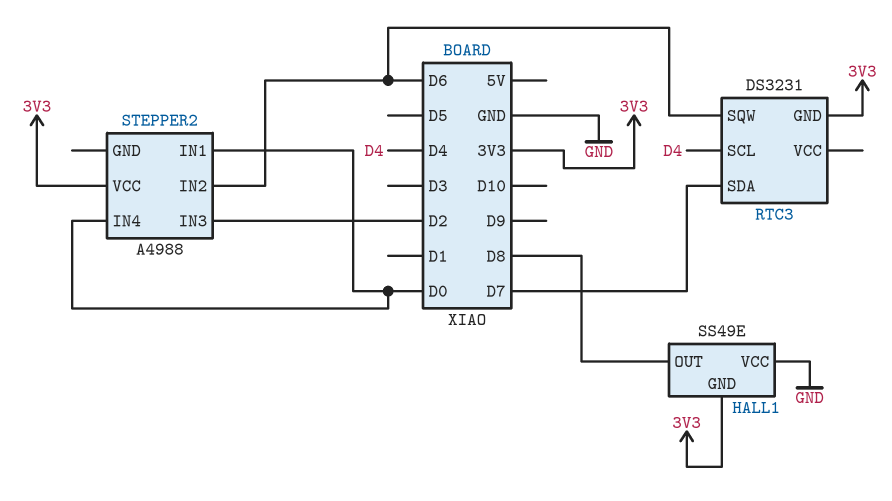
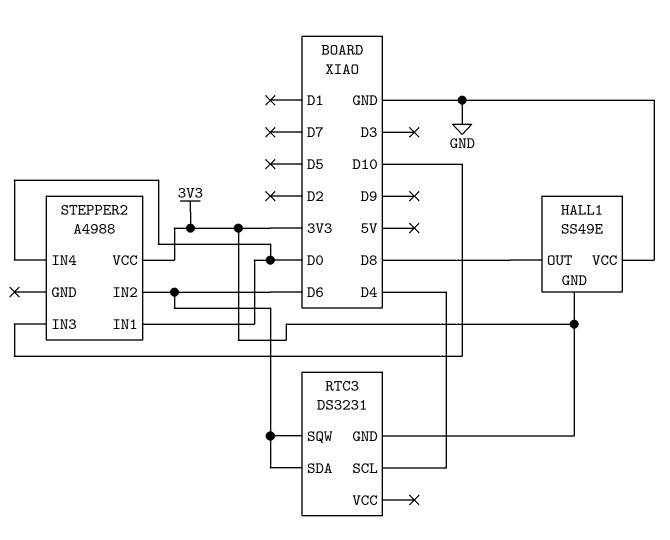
RTC3 pin SDA: D7 -> D6
STEPPER2 pin IN3: D2 -> D10

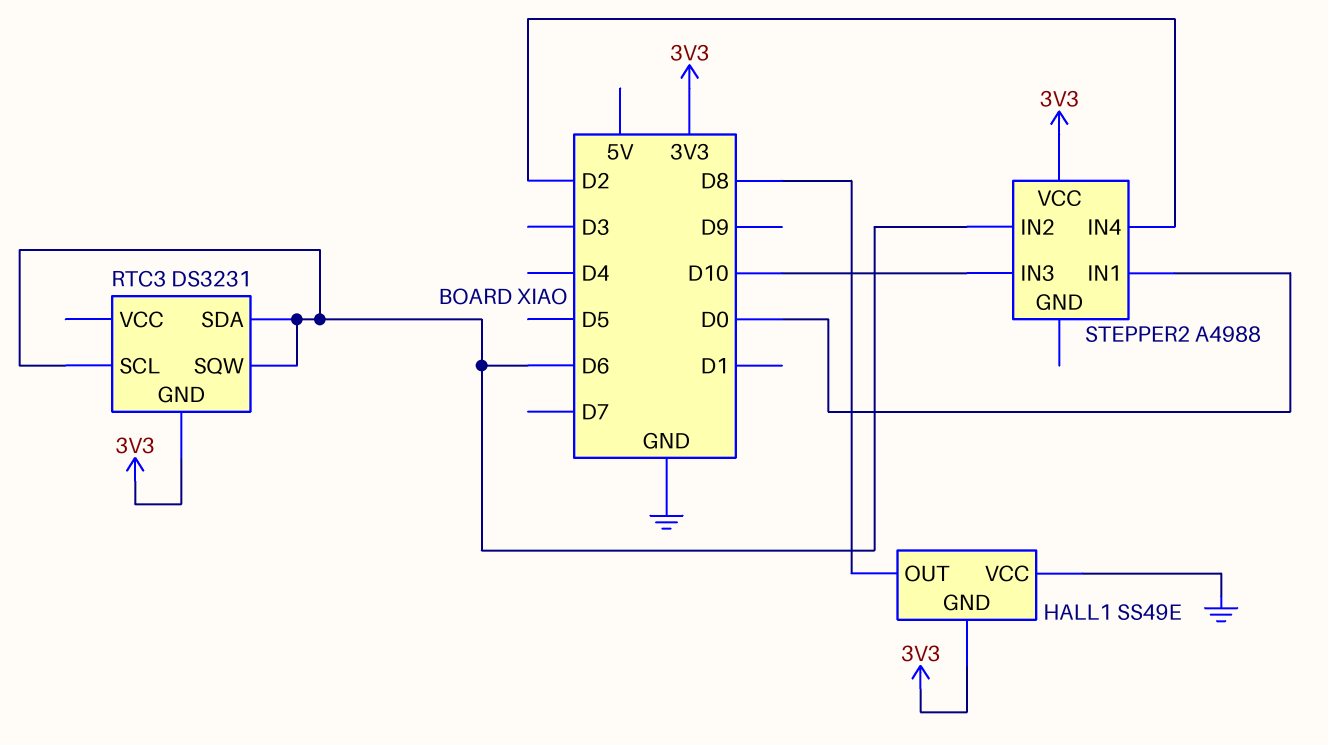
RTC3 pin SCL: D4 -> D6
STEPPER2 pin IN4: D0 -> D2

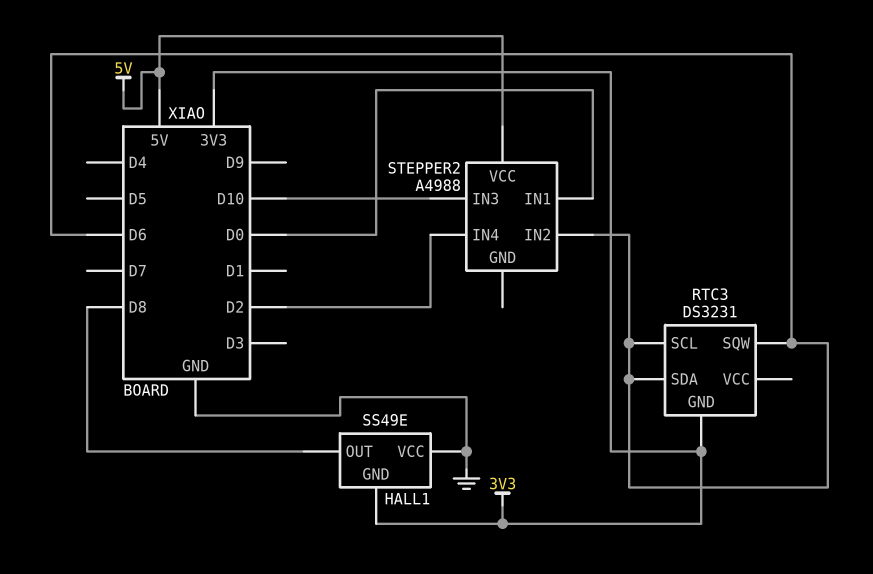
STEPPER2 pin VCC: 3V3 -> 5V

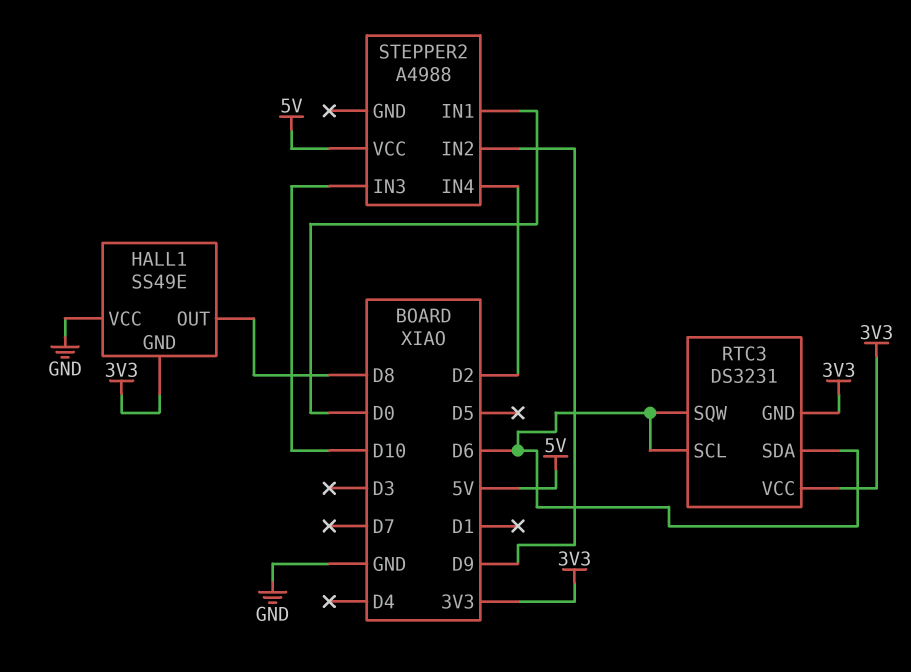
RTC3 pin VCC: none -> 3V3
STEPPER2 pin IN2: D6 -> D9

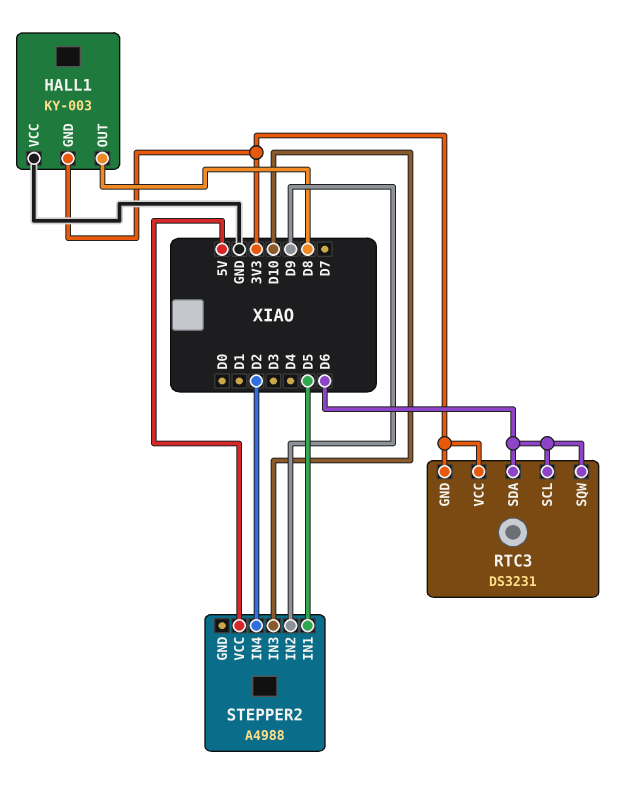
HALL1: SS49E -> KY-003
STEPPER2 pin IN1: D0 -> D5

